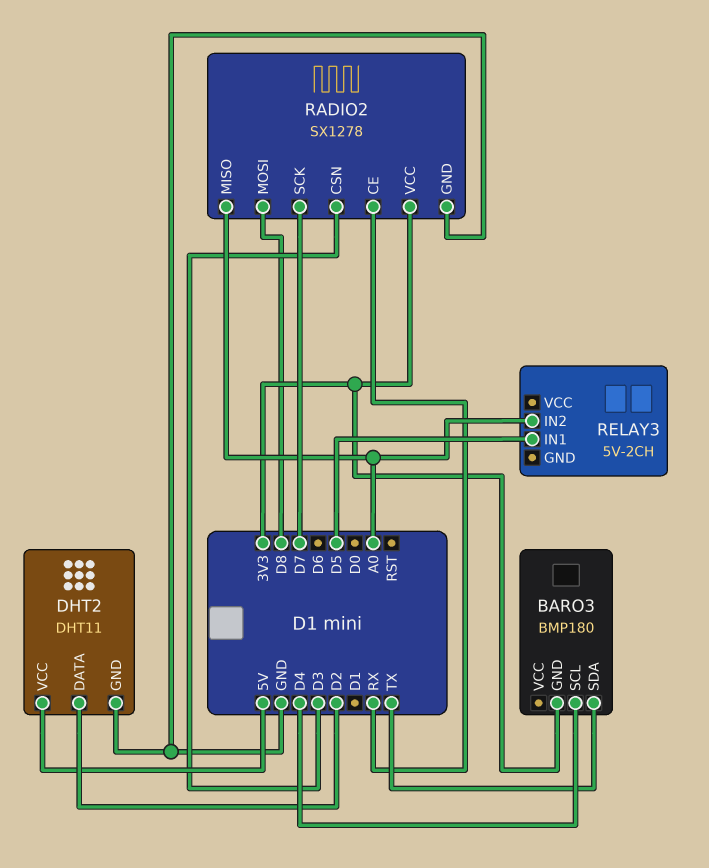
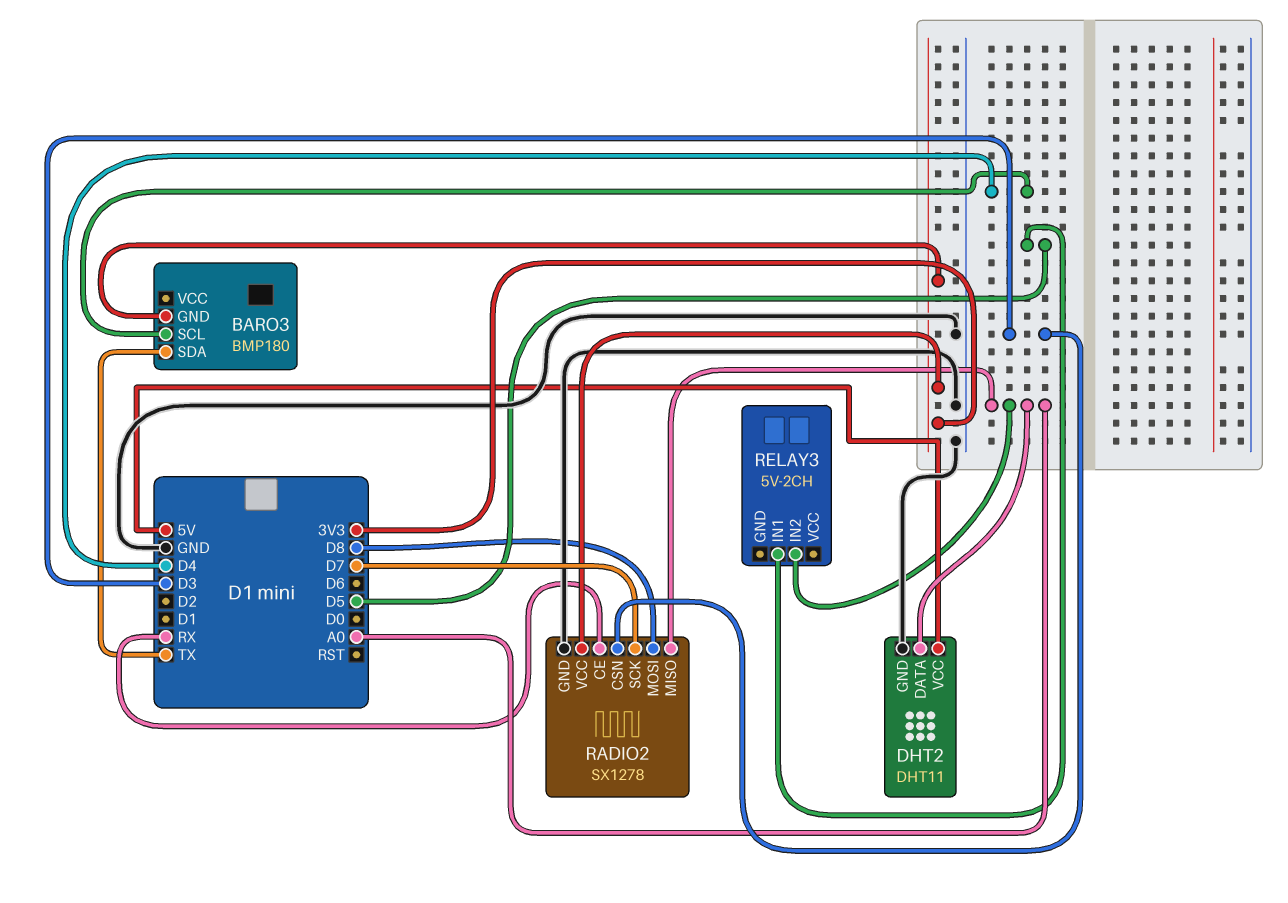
DHT2 pin DATA: D2 -> A0

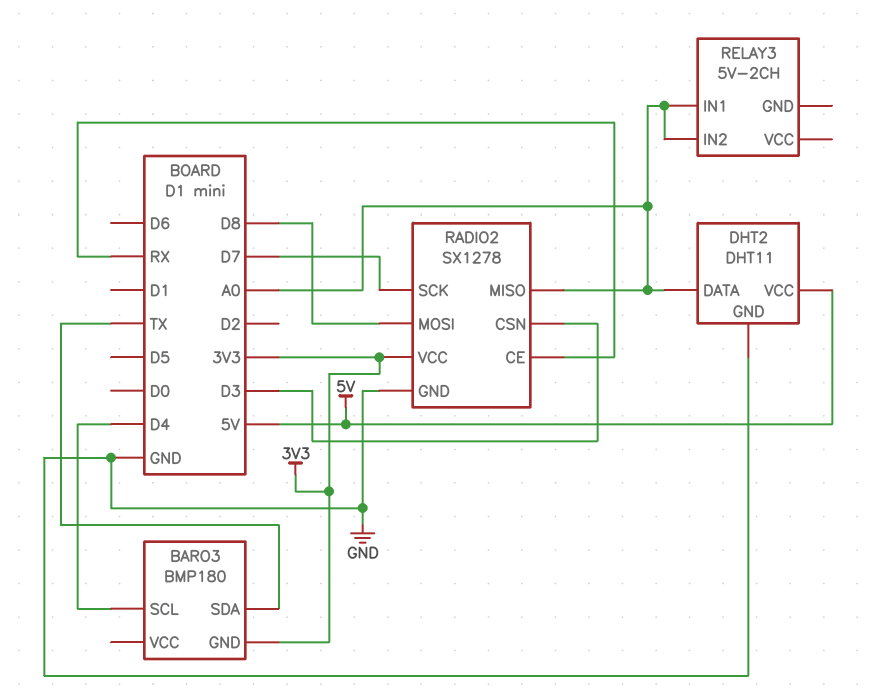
RELAY3 pin IN1: D5 -> A0

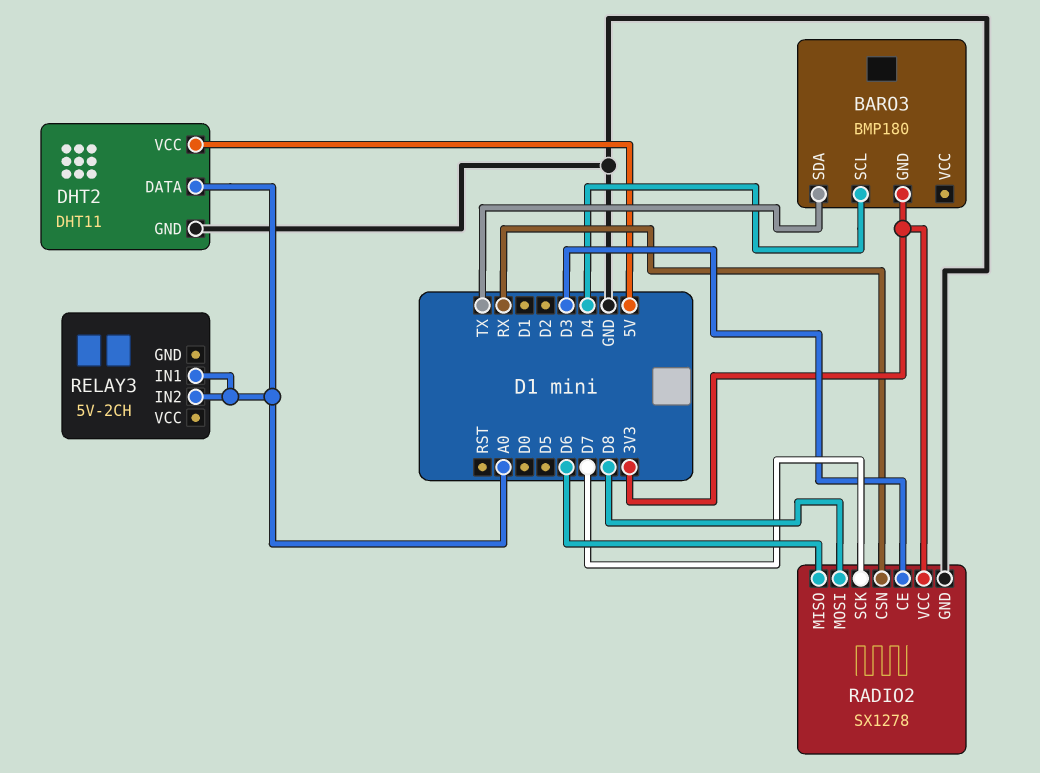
RADIO2 pin CE: RX -> D3
RADIO2 pin CSN: D3 -> RX
RADIO2 pin MISO: A0 -> D6

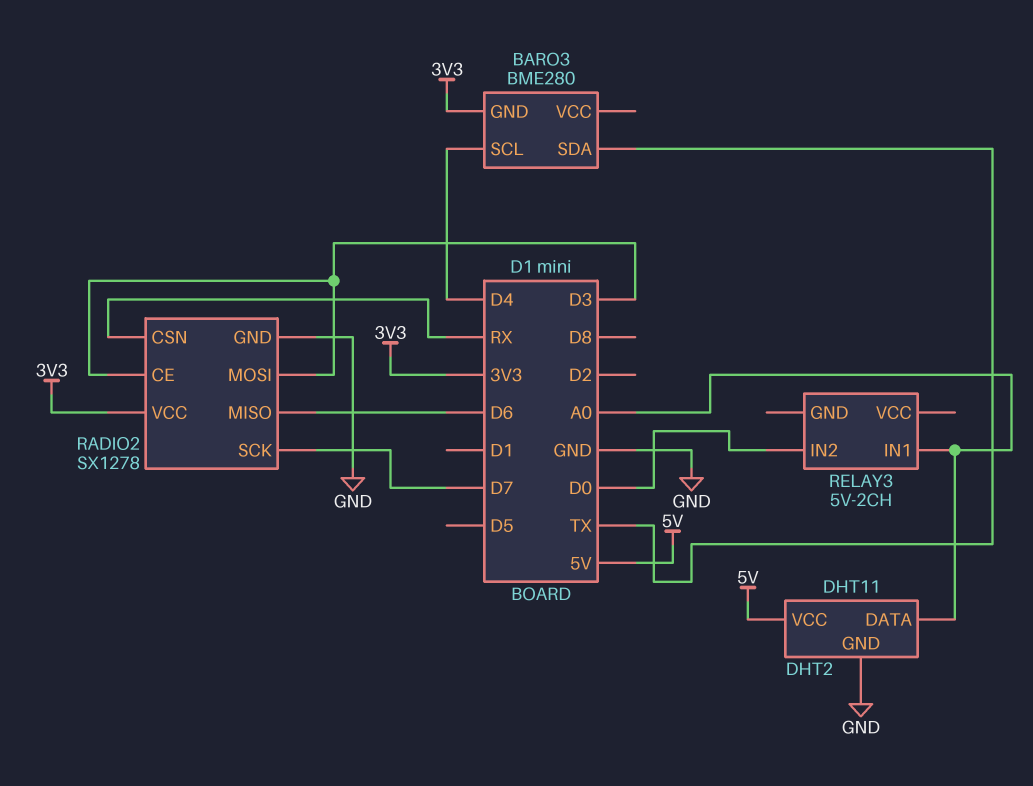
BARO3: BMP180 -> BME280
RADIO2 pin MOSI: D8 -> D3
RELAY3 pin IN2: A0 -> D0

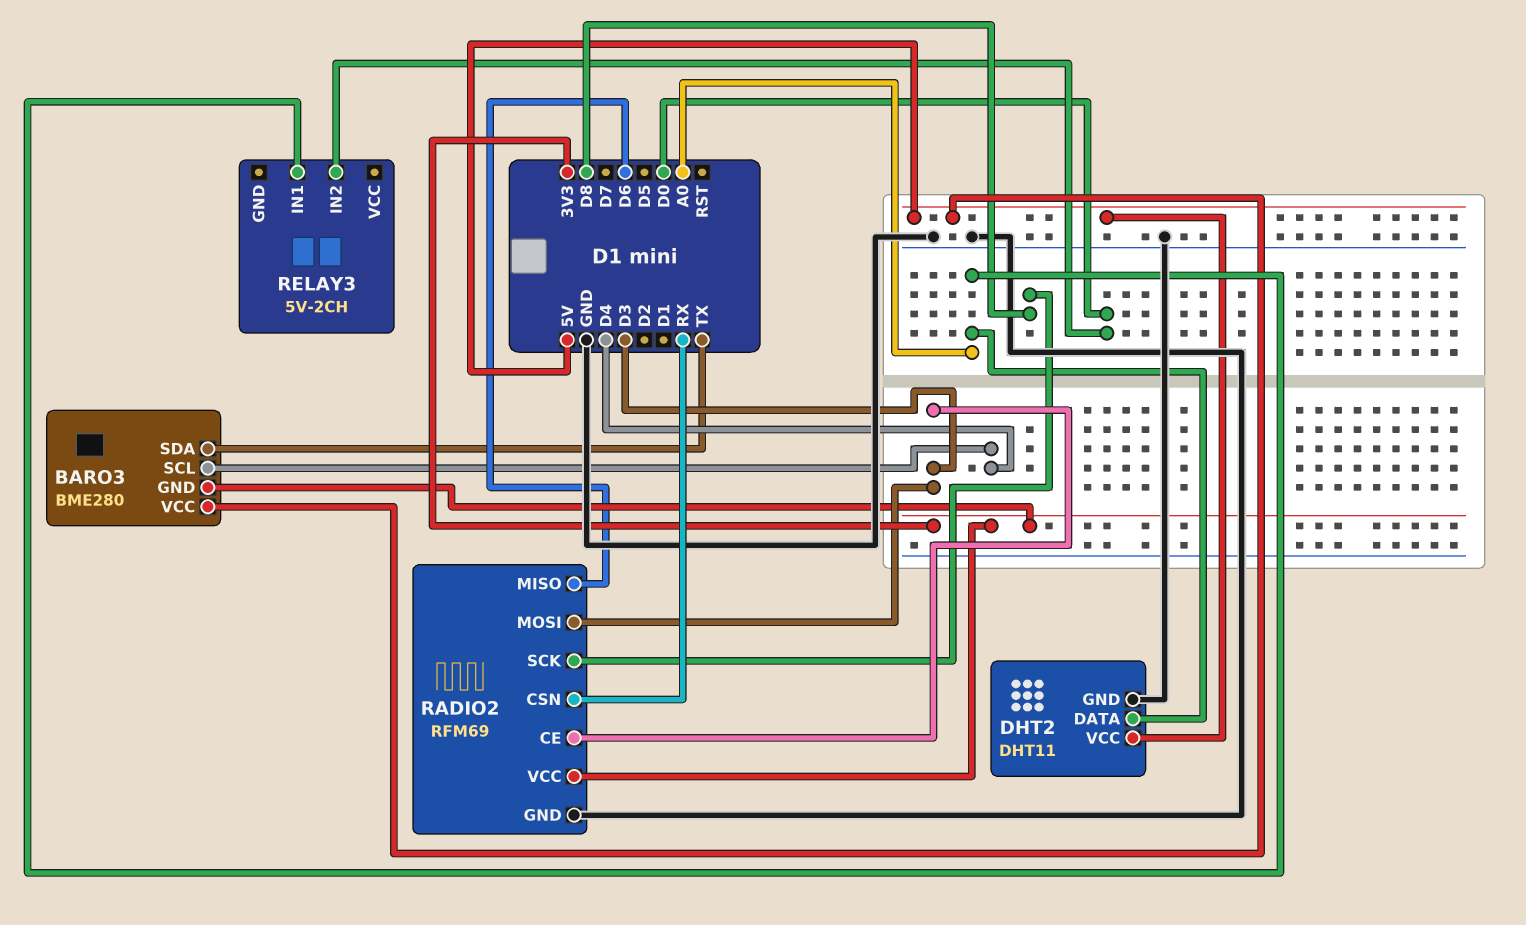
BARO3 pin VCC: none -> 5V
RADIO2: SX1278 -> RFM69
RADIO2 pin SCK: D7 -> D8

